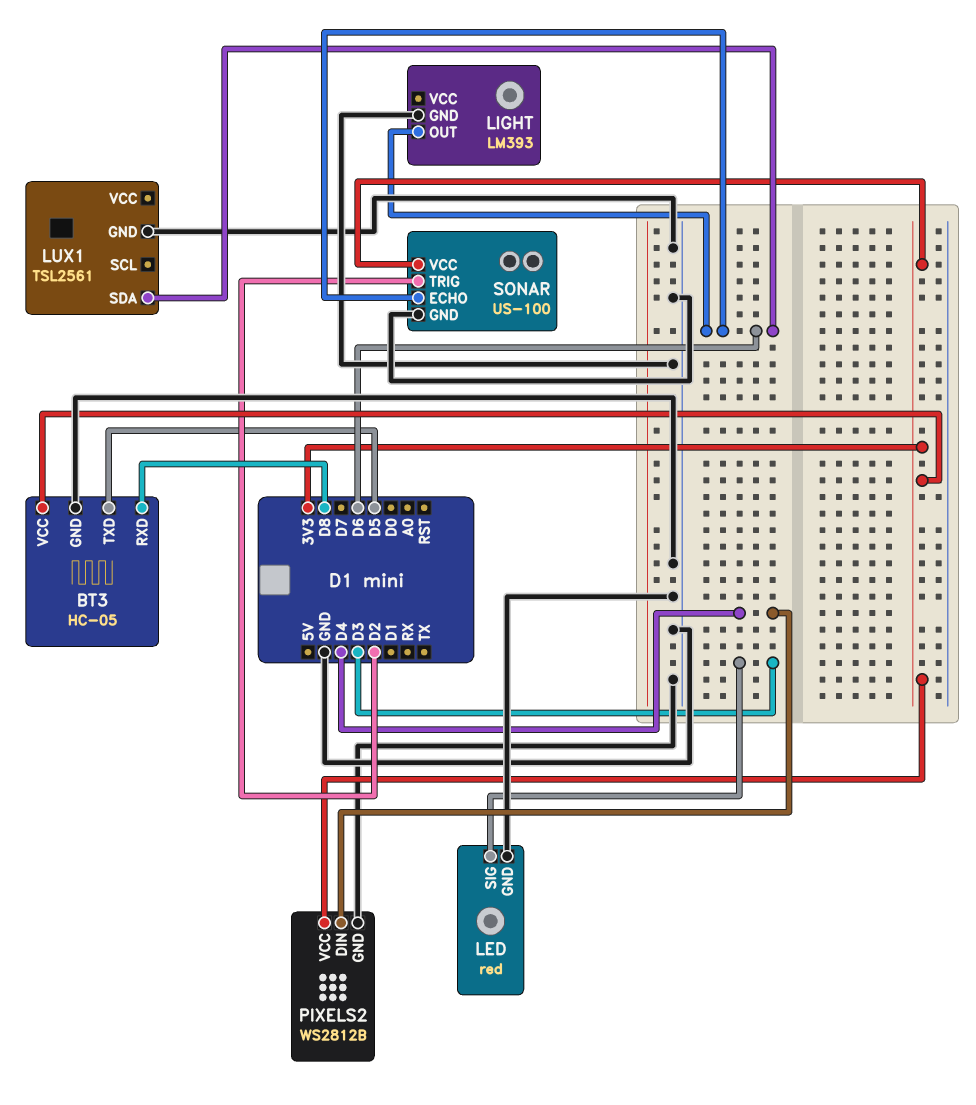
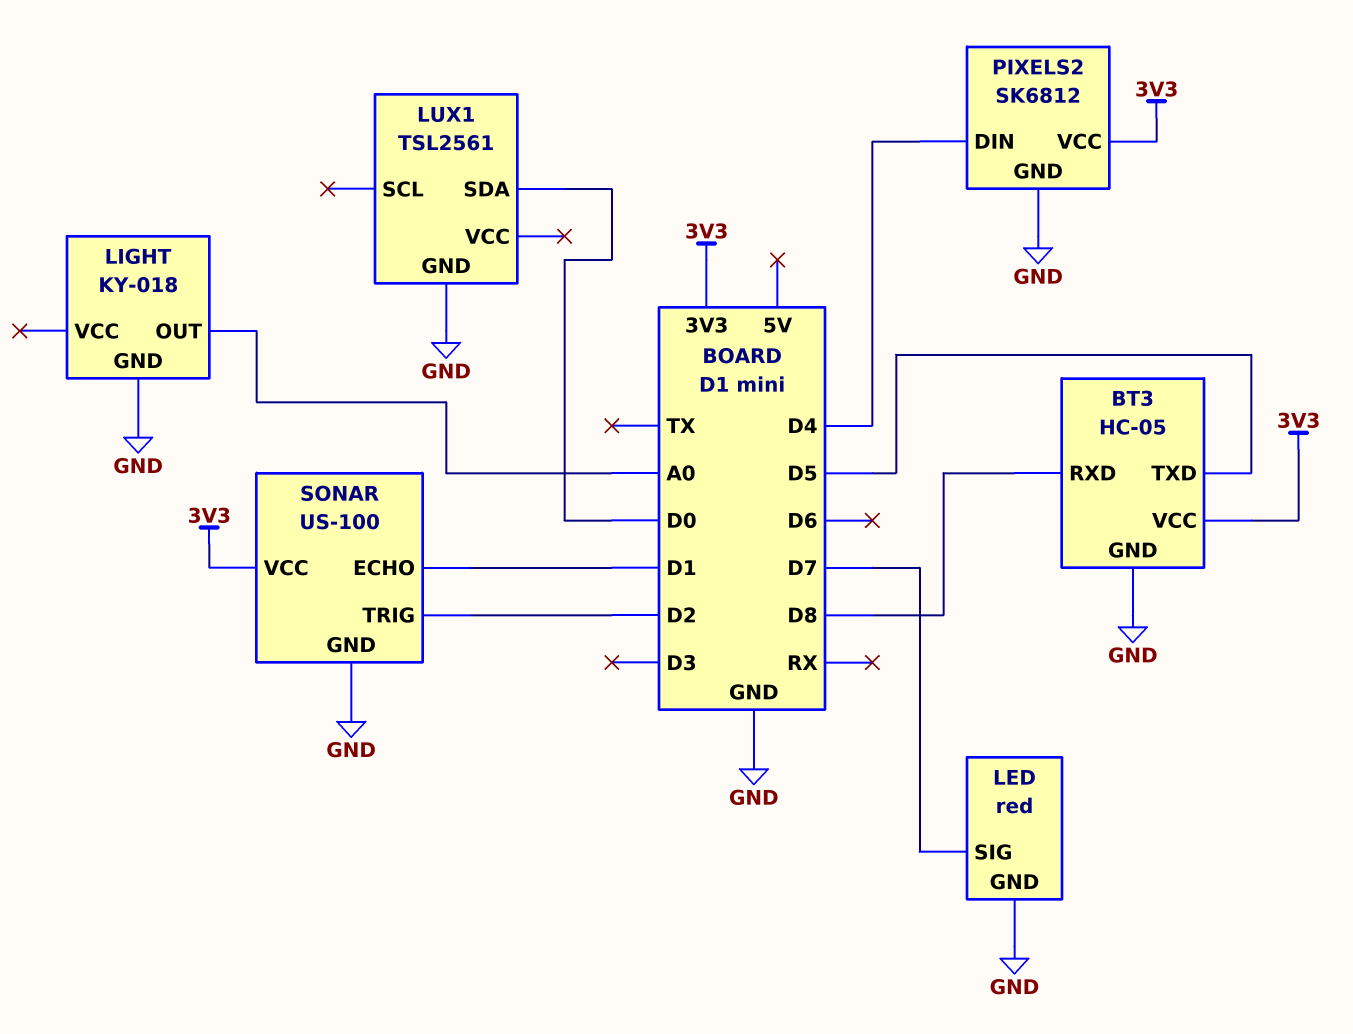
LED pin SIG: D3 -> D7
LIGHT: LM393 -> KY-018
LIGHT pin OUT: D6 -> A0
LUX1 pin SDA: D6 -> D0
PIXELS2: WS2812B -> SK6812
SONAR pin ECHO: D6 -> D1

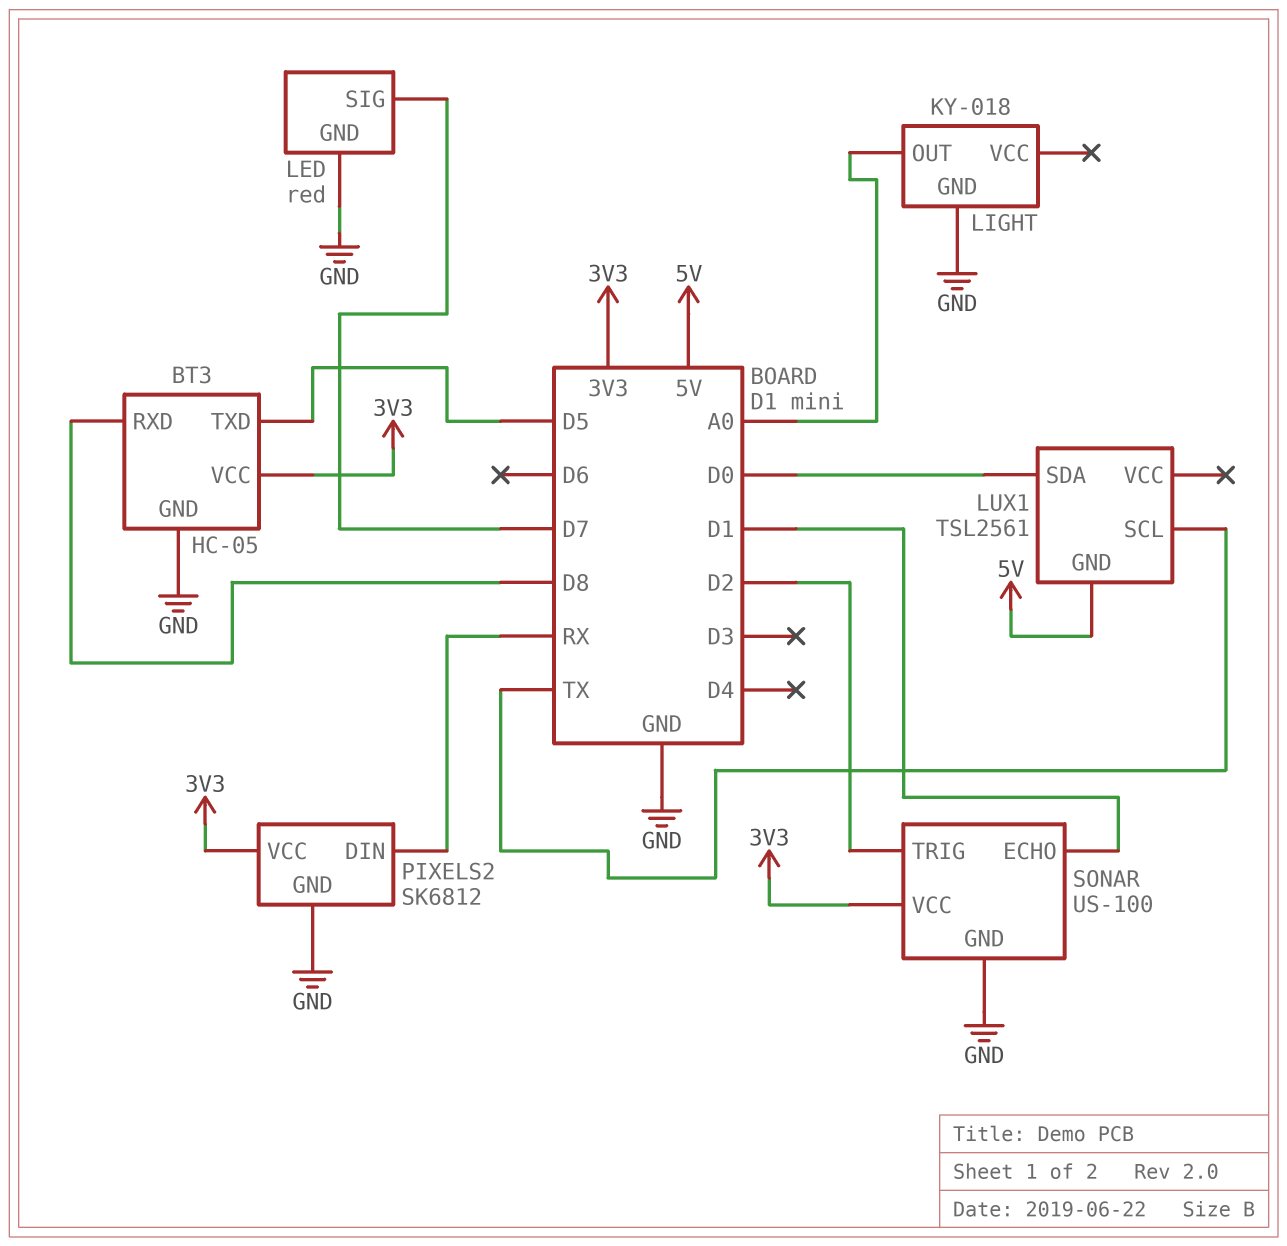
LUX1 pin GND: GND -> 5V
LUX1 pin SCL: none -> TX
PIXELS2 pin DIN: D4 -> RX

